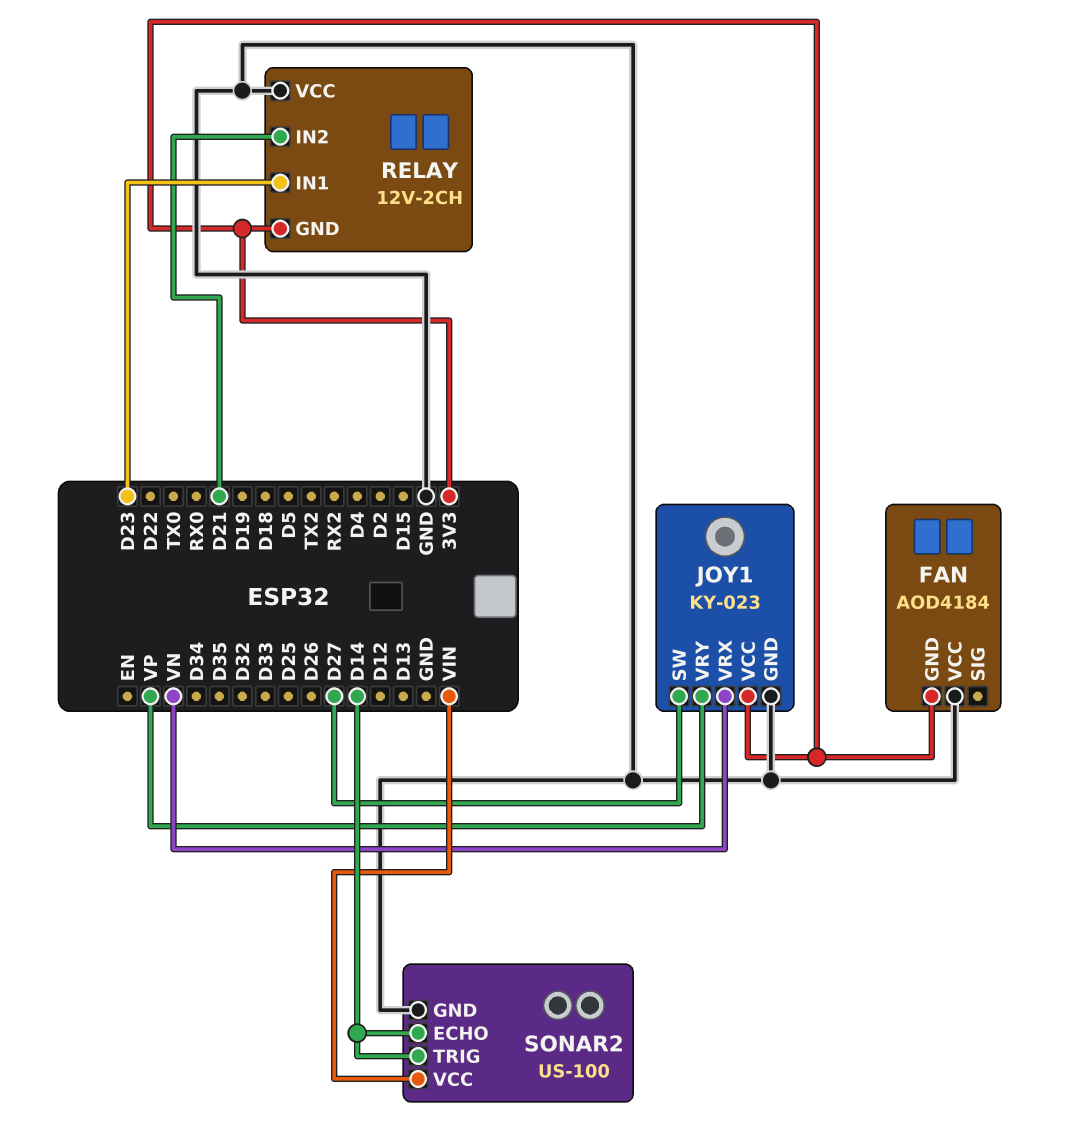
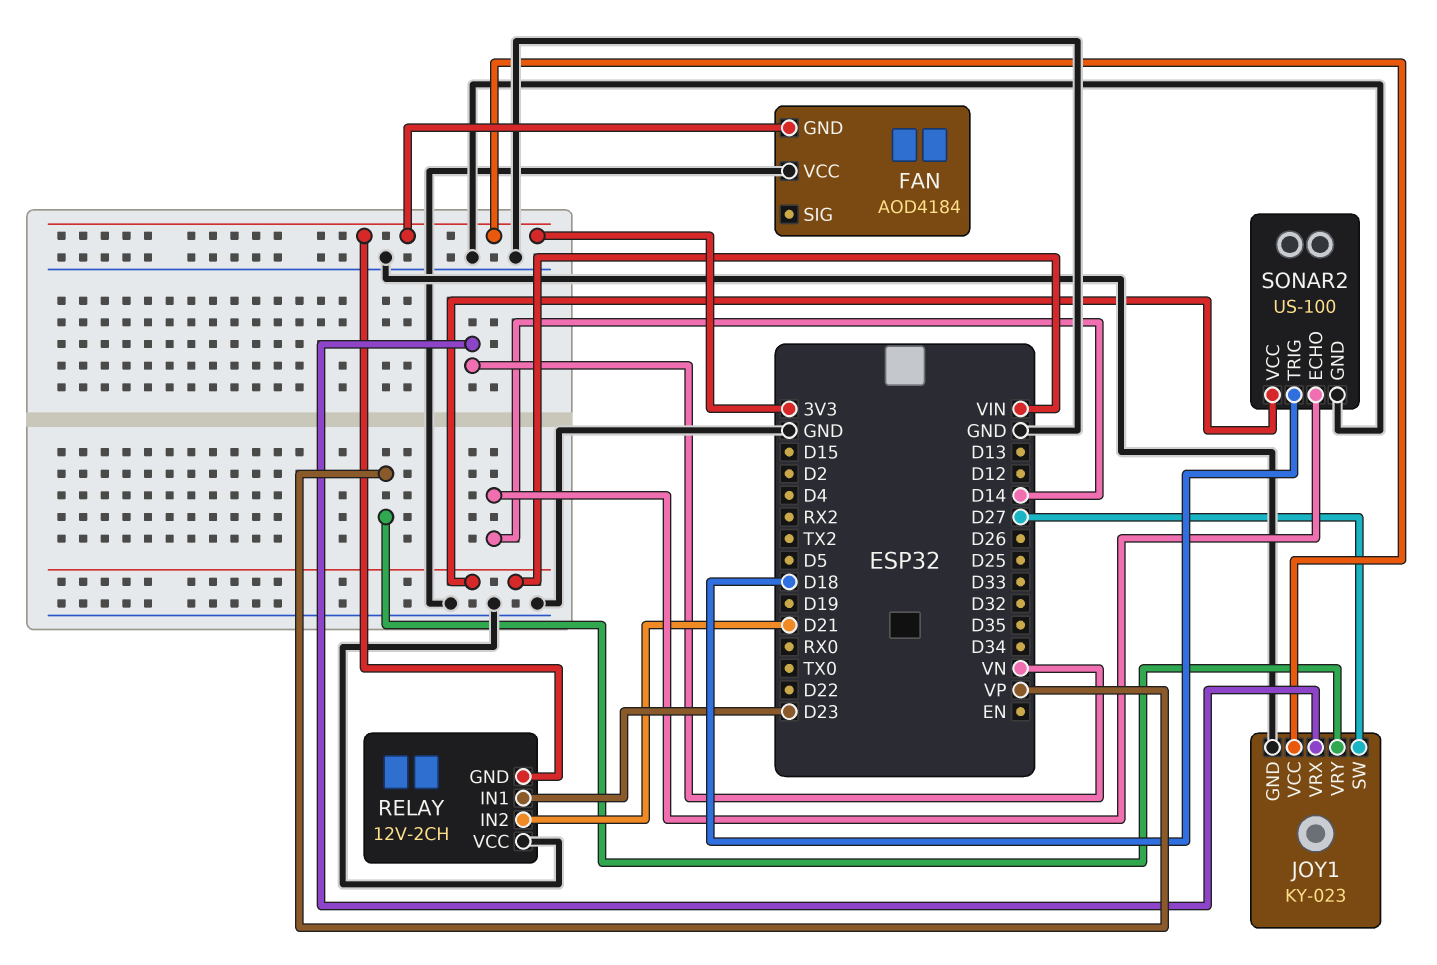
SONAR2 pin TRIG: D14 -> D18

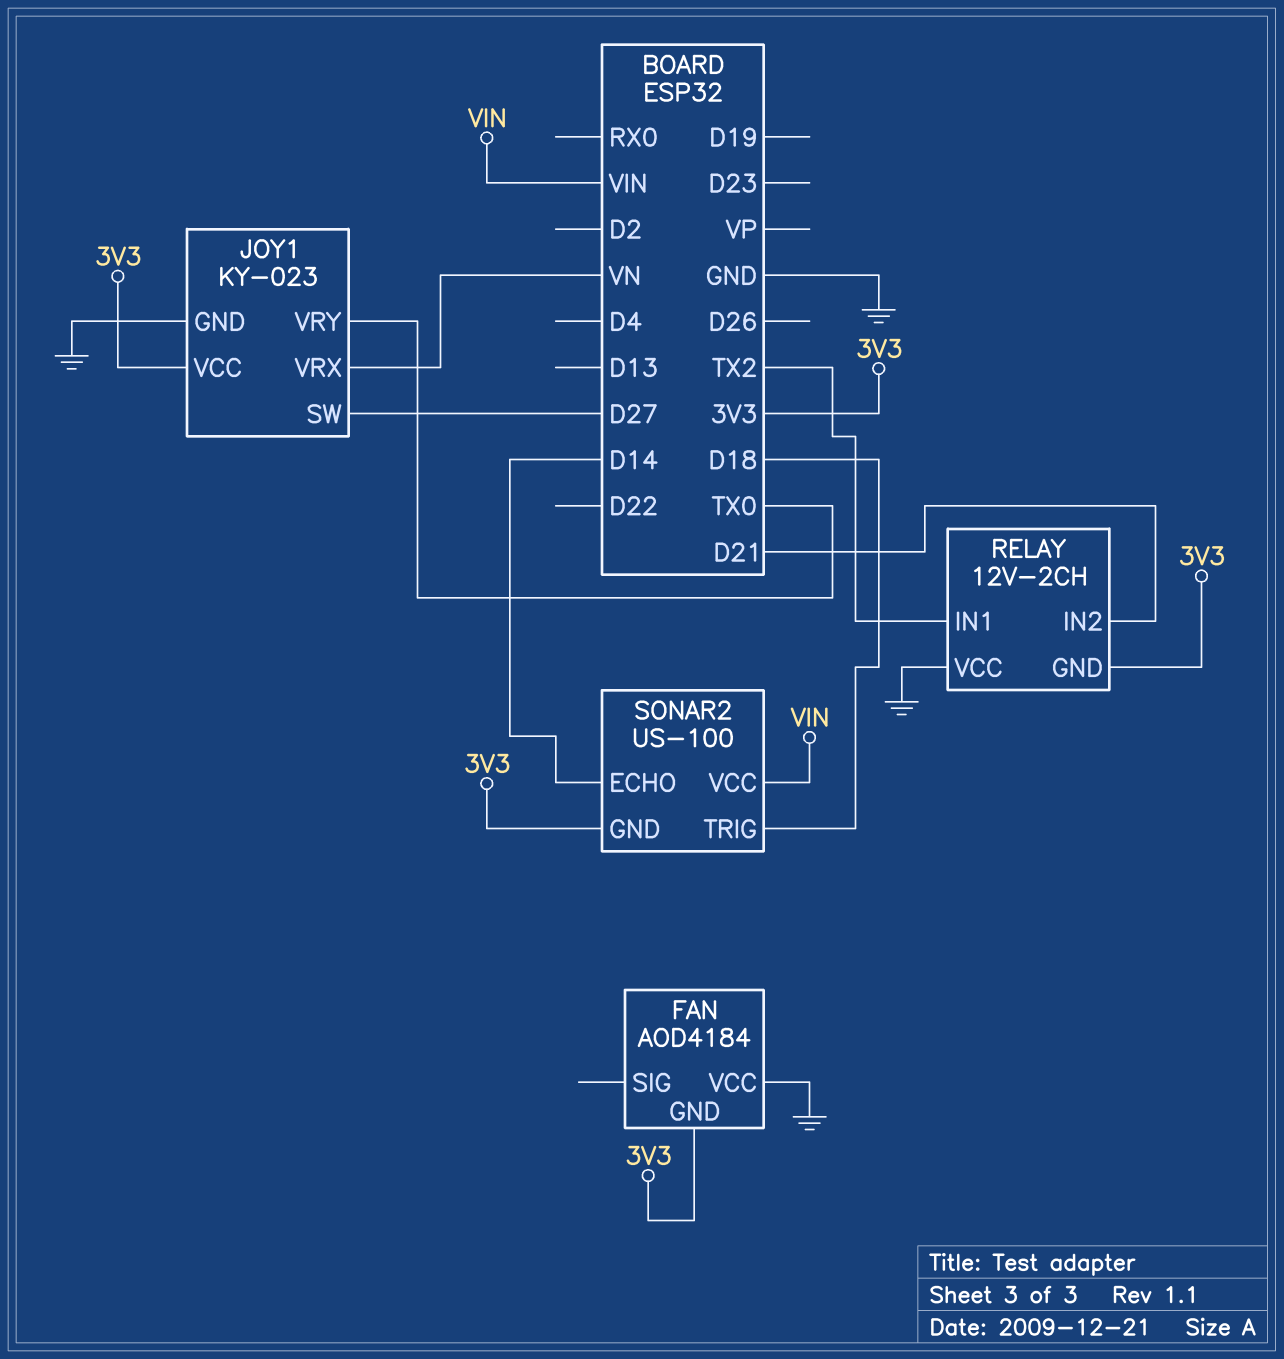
JOY1 pin VRY: VP -> TX0
RELAY pin IN1: D23 -> TX2
SONAR2 pin GND: GND -> 3V3

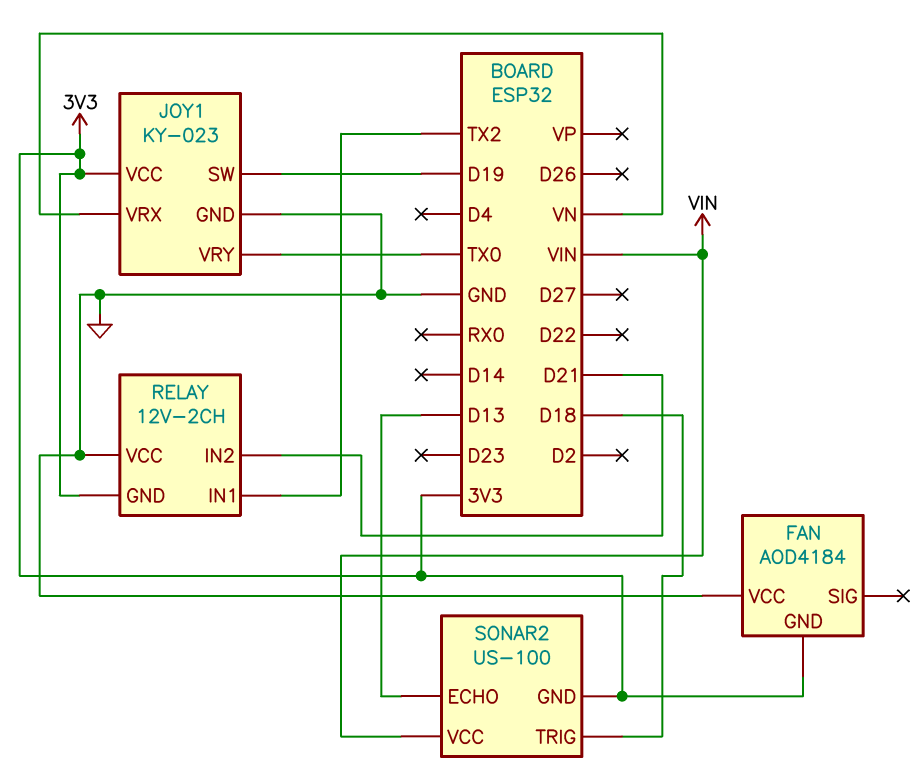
JOY1 pin SW: D27 -> D19
SONAR2 pin ECHO: D14 -> D13

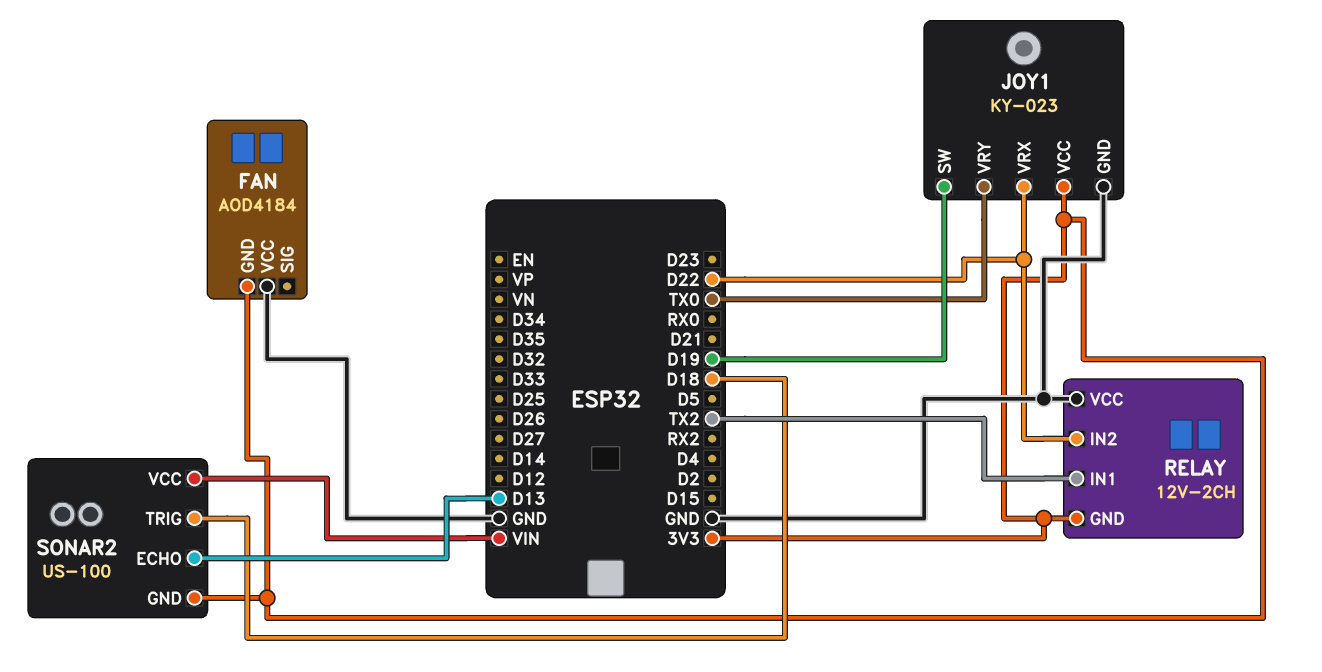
JOY1 pin VRX: VN -> D22
RELAY pin IN2: D21 -> D22

